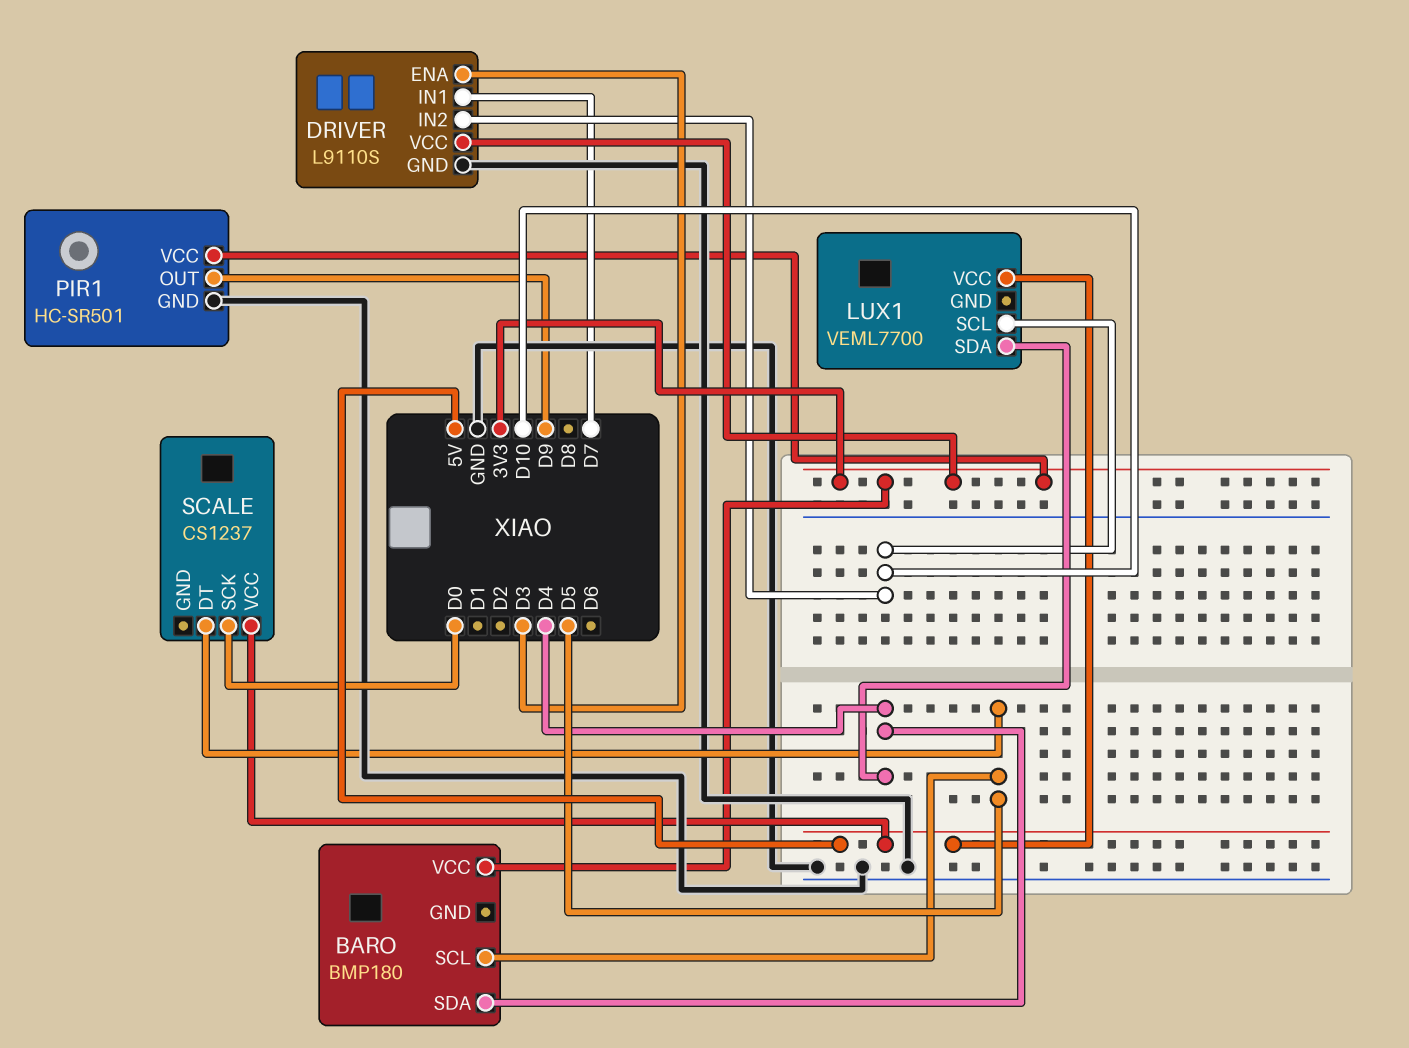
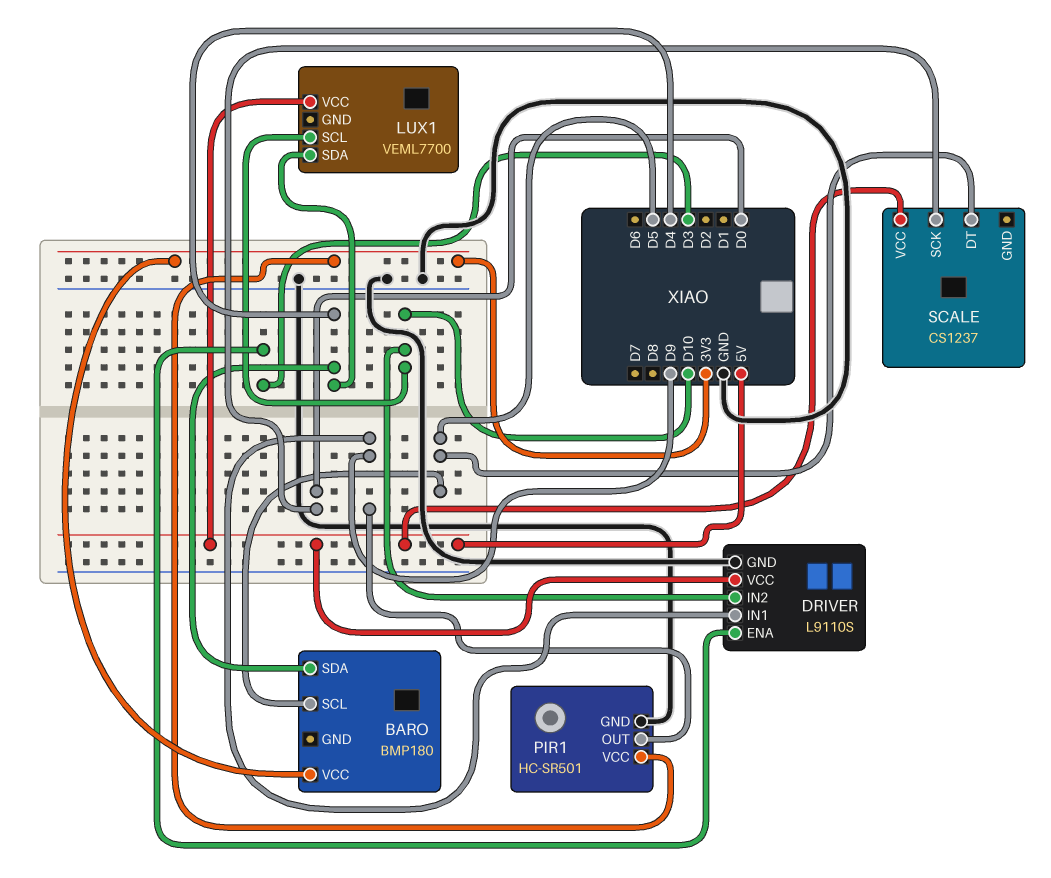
DRIVER pin IN1: D7 -> D9
DRIVER pin VCC: 3V3 -> 5V

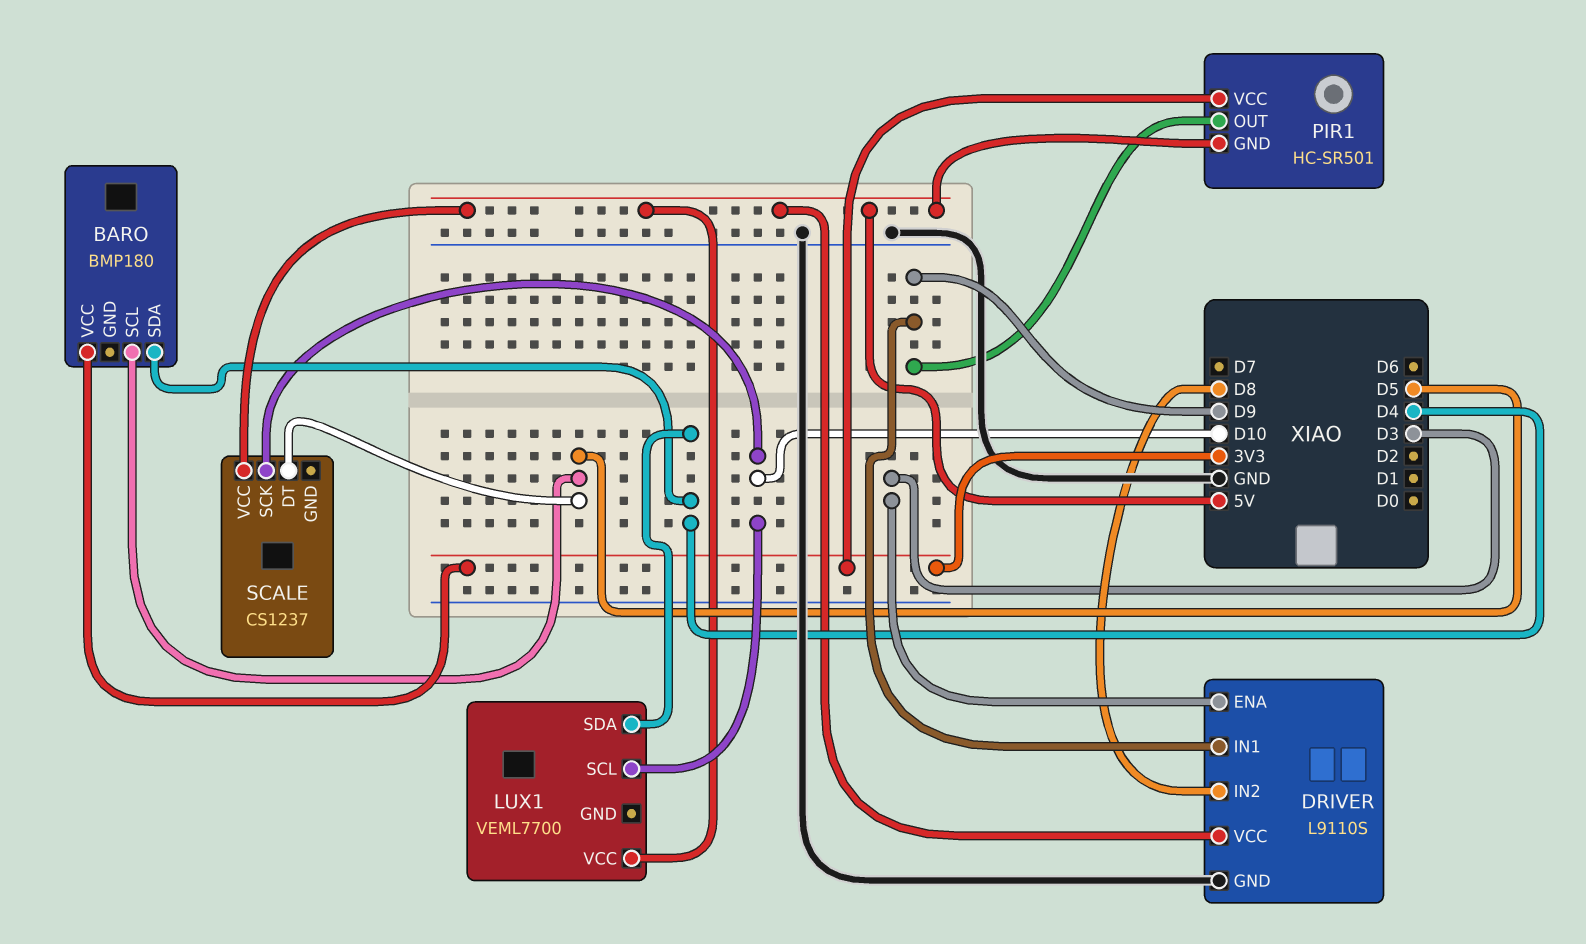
DRIVER pin IN2: D10 -> D8
PIR1 pin GND: GND -> 5V
SCALE pin SCK: D0 -> D10

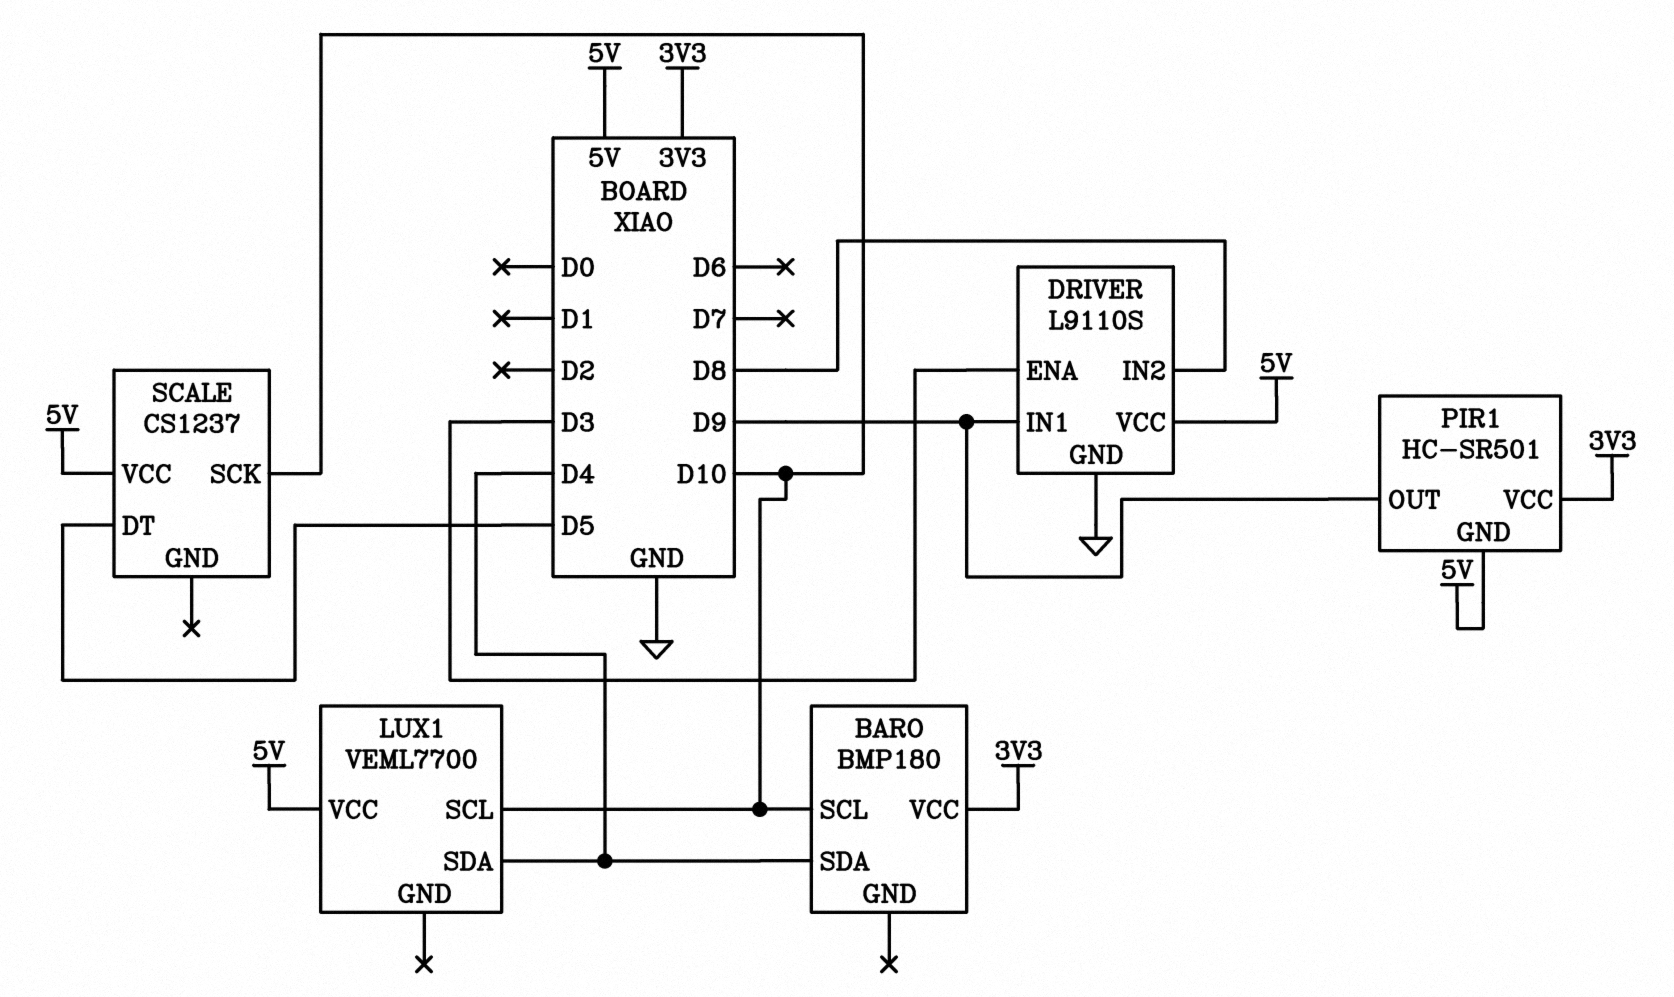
BARO pin SCL: D5 -> D10

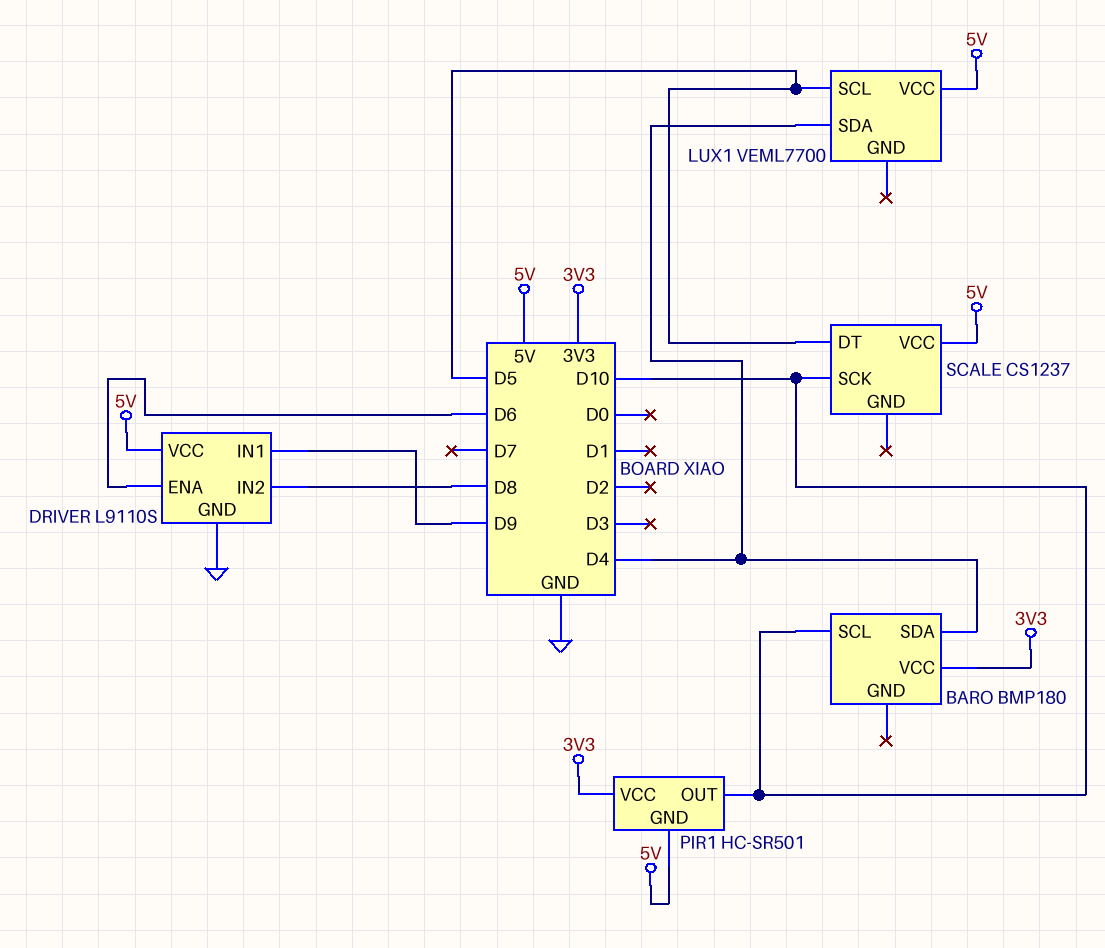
DRIVER pin ENA: D3 -> D6
LUX1 pin SCL: D10 -> D5
PIR1 pin OUT: D9 -> D10

